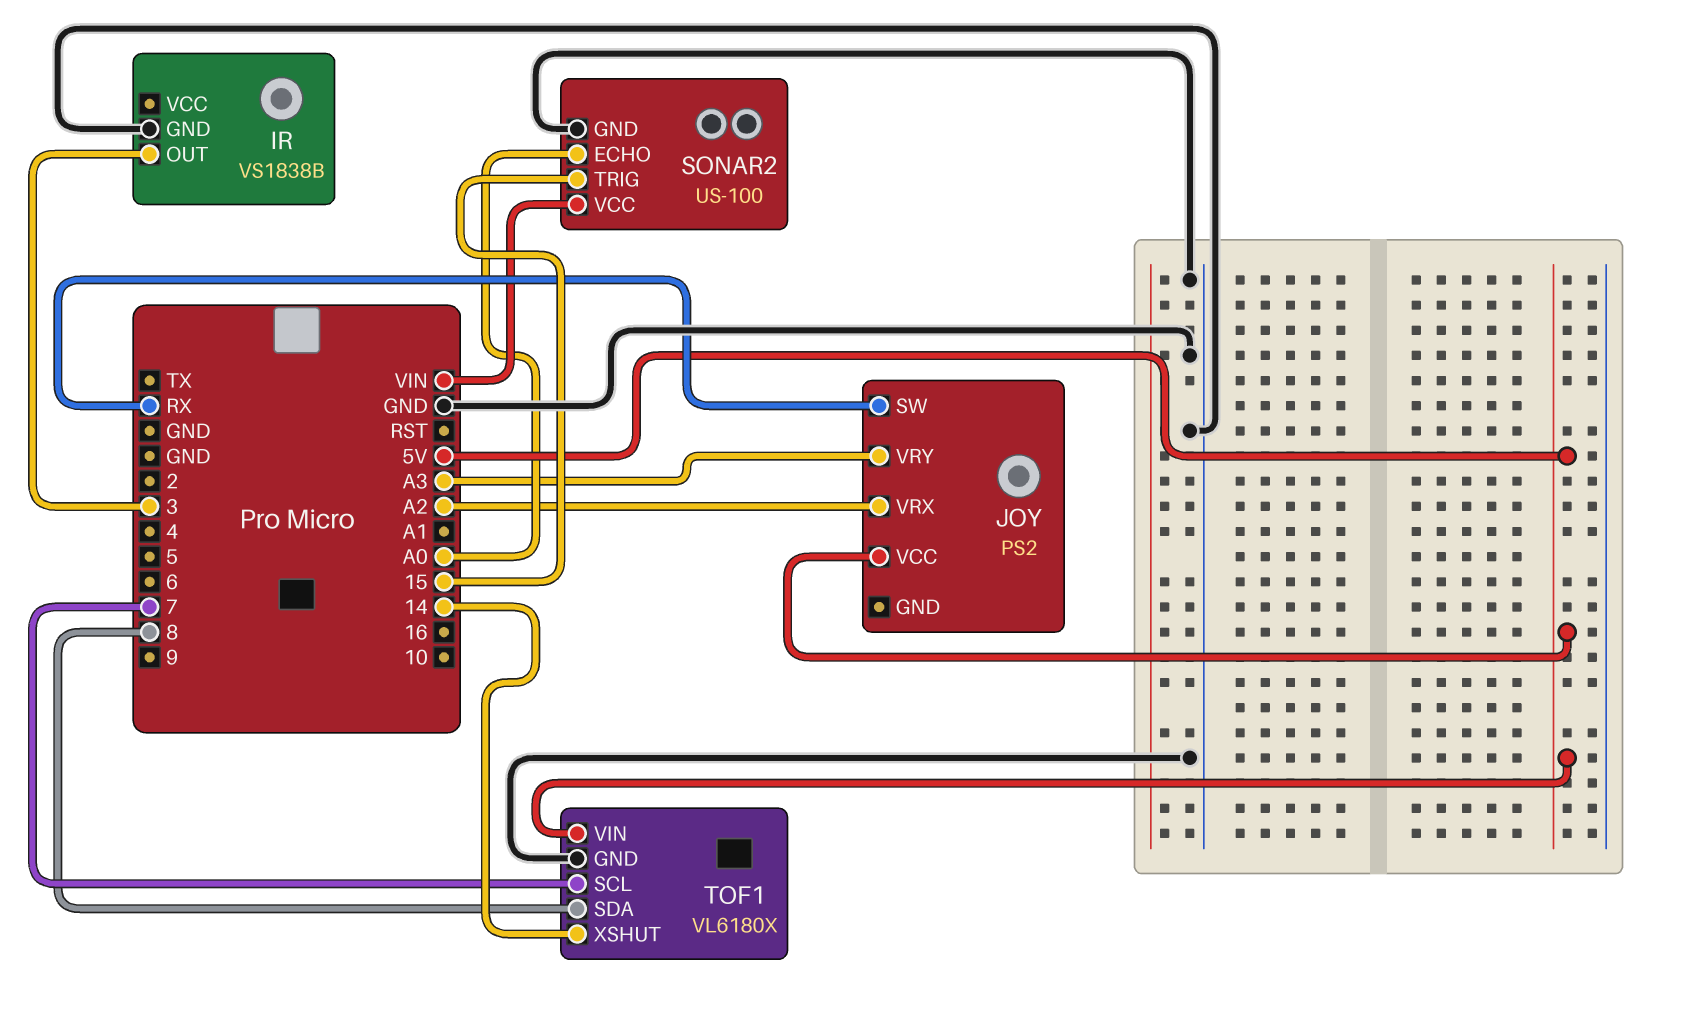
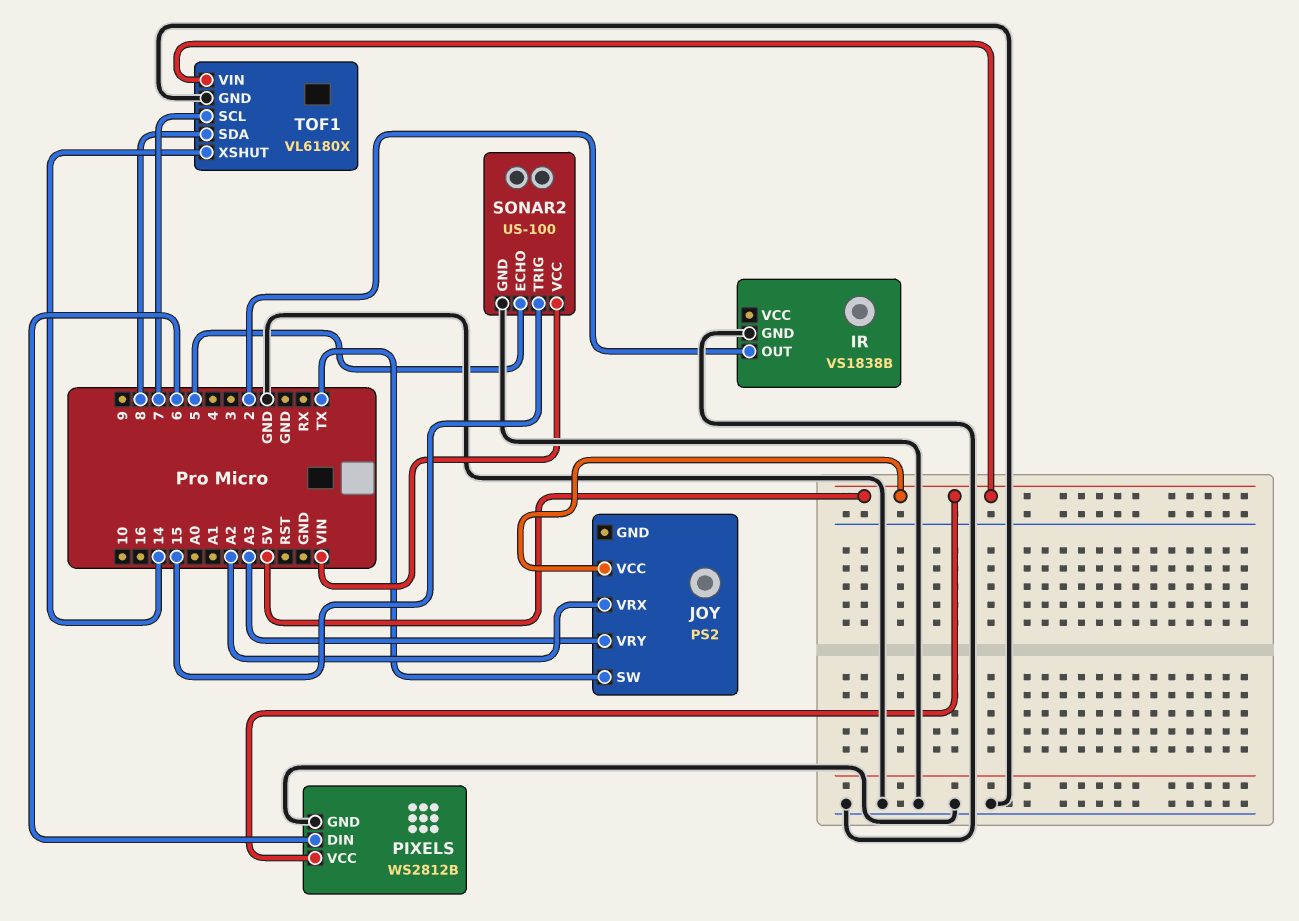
IR pin OUT: 3 -> 2
JOY pin SW: RX -> TX
PIXELS: none -> WS2812B
PIXELS pin DIN: none -> 6
PIXELS pin GND: none -> GND
PIXELS pin VCC: none -> 5V
SONAR2 pin ECHO: A0 -> 5

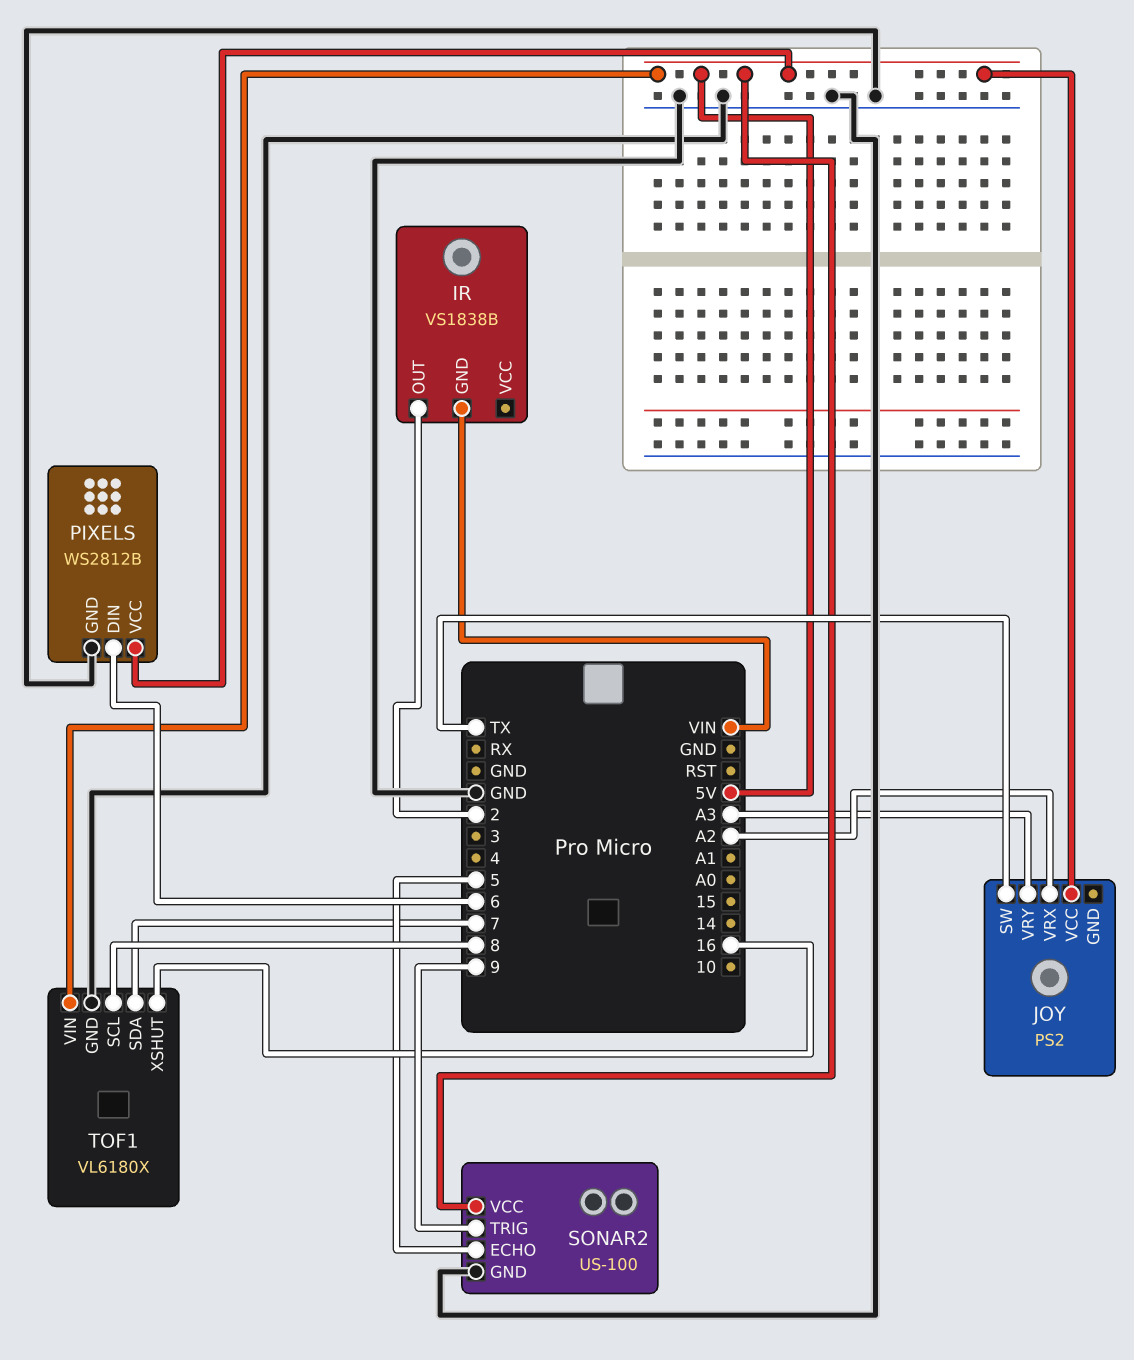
IR pin GND: GND -> VIN
SONAR2 pin TRIG: 15 -> 9
SONAR2 pin VCC: VIN -> 5V
TOF1 pin SCL: 7 -> 8
TOF1 pin SDA: 8 -> 7
TOF1 pin XSHUT: 14 -> 16

